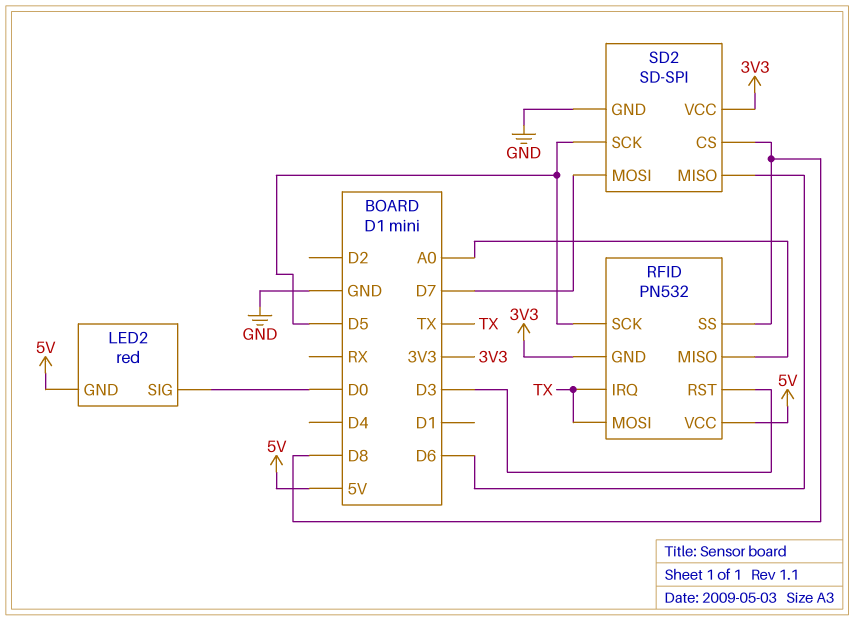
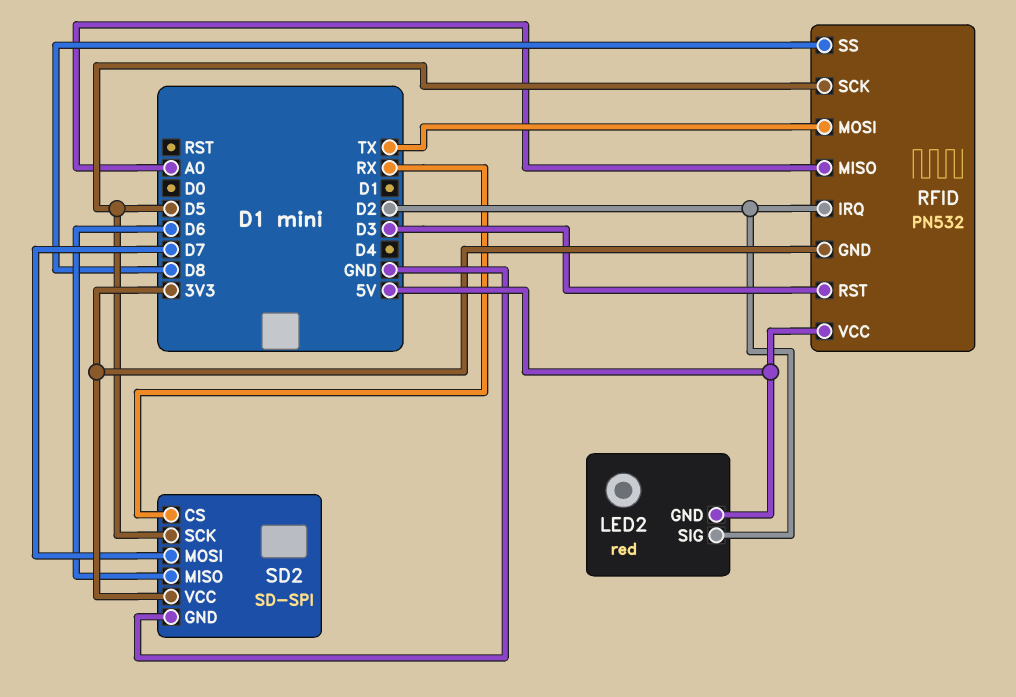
LED2 pin SIG: D0 -> D2
RFID pin IRQ: TX -> D2
SD2 pin CS: D8 -> RX

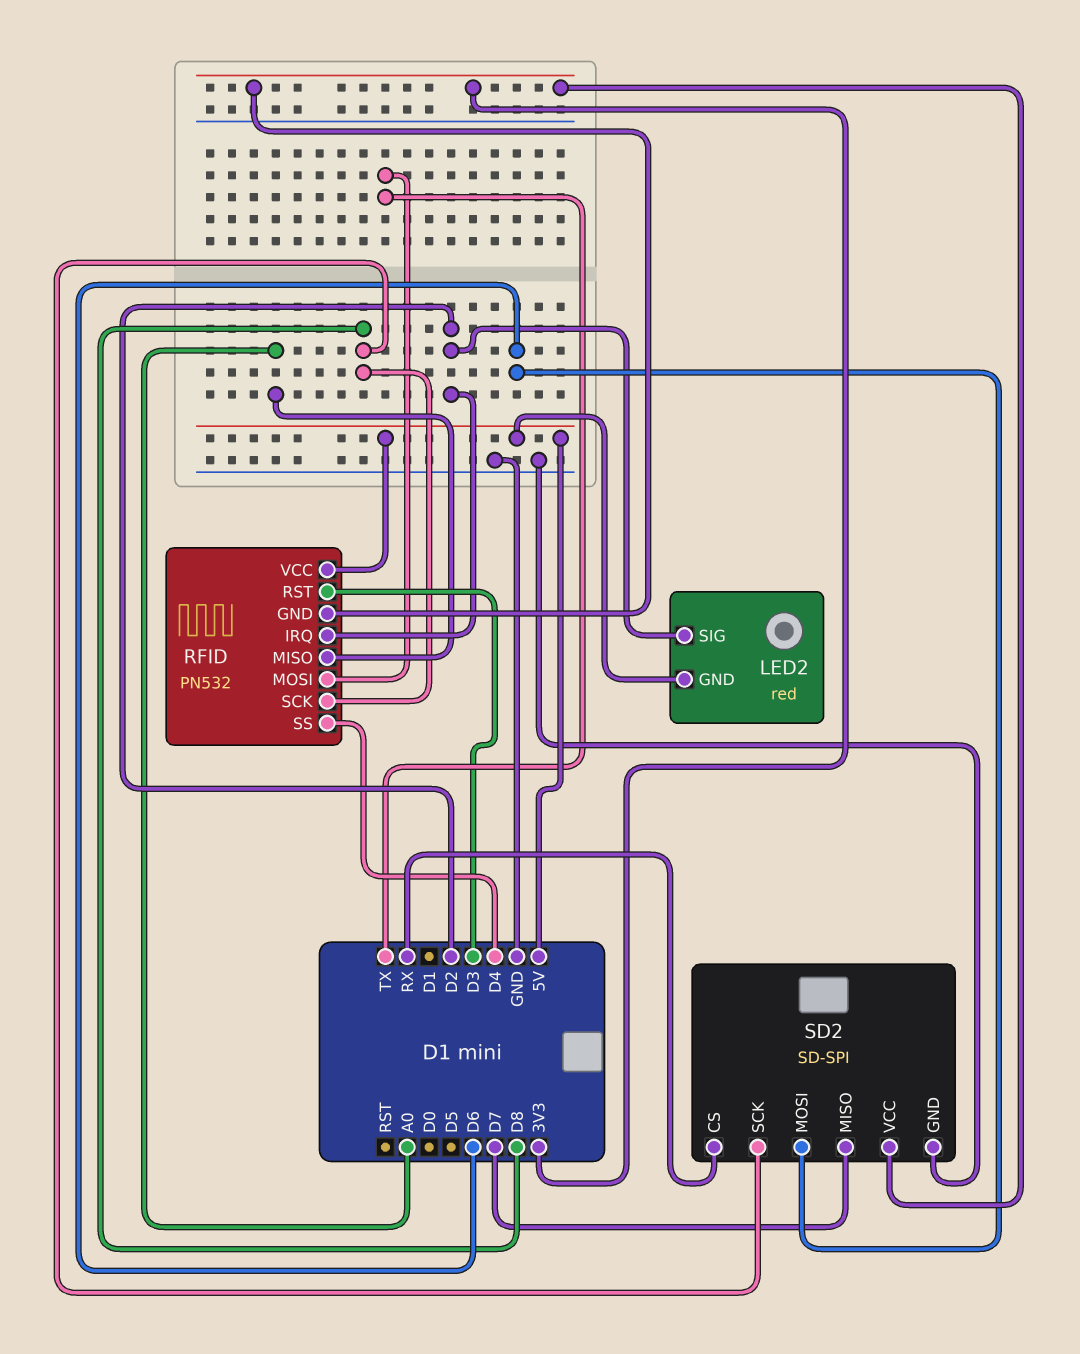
RFID pin SCK: D5 -> D8
RFID pin SS: D8 -> D4
SD2 pin MISO: D6 -> D7
SD2 pin MOSI: D7 -> D6
SD2 pin SCK: D5 -> D8

